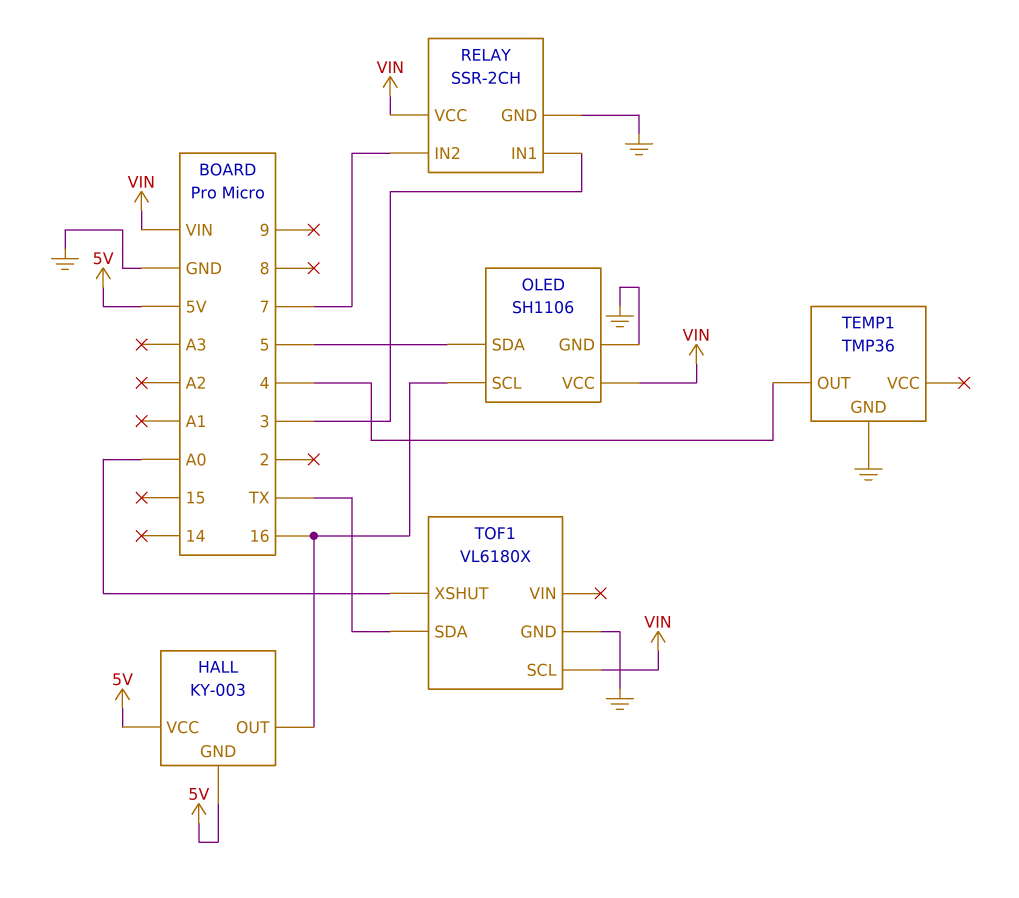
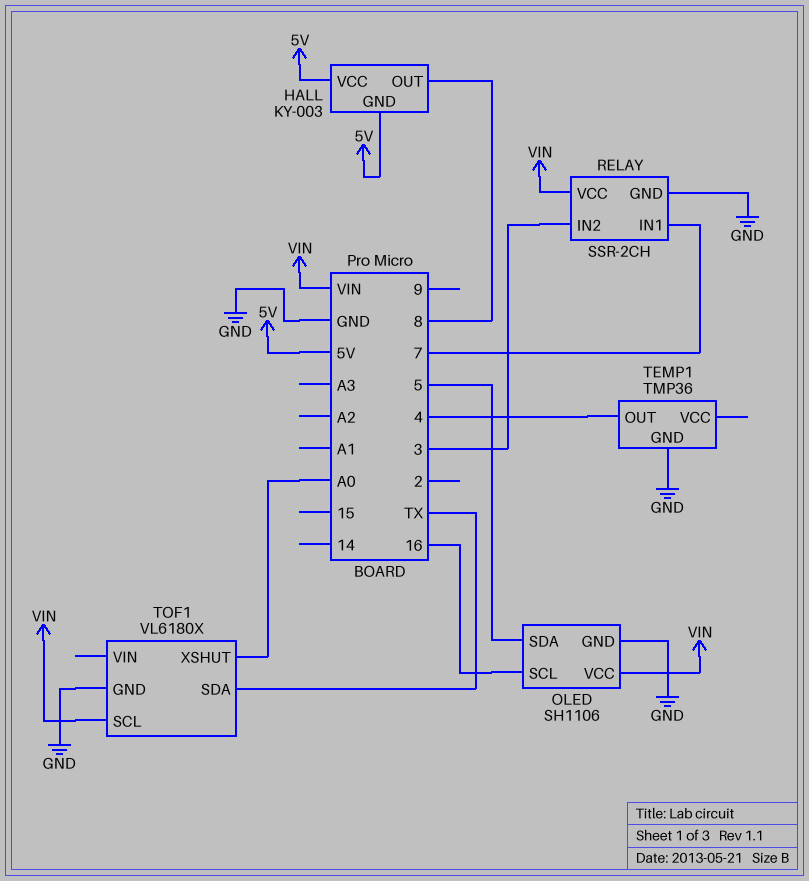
HALL pin OUT: 16 -> 8
RELAY pin IN1: 3 -> 7
RELAY pin IN2: 7 -> 3

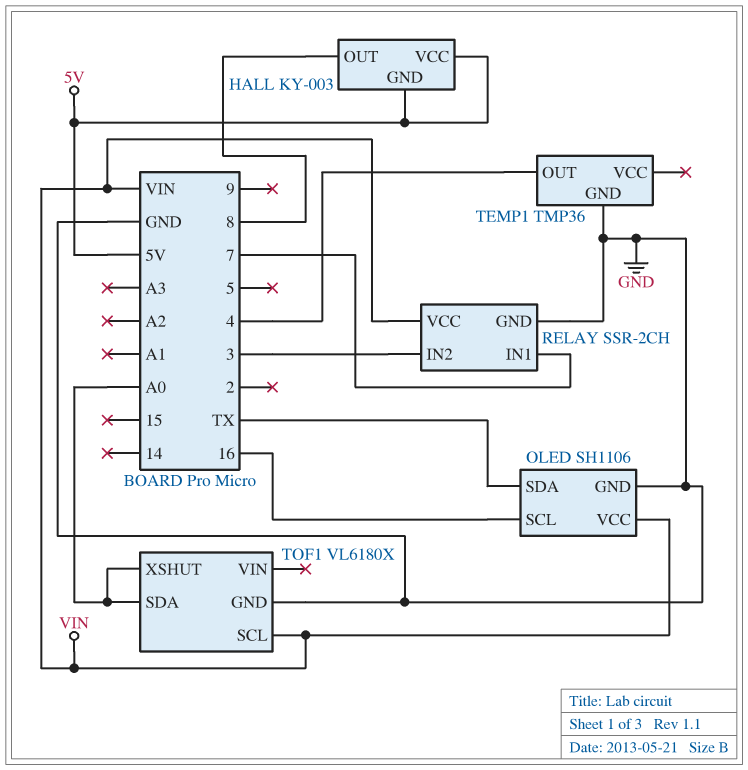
OLED pin SDA: 5 -> TX
TOF1 pin SDA: TX -> A0

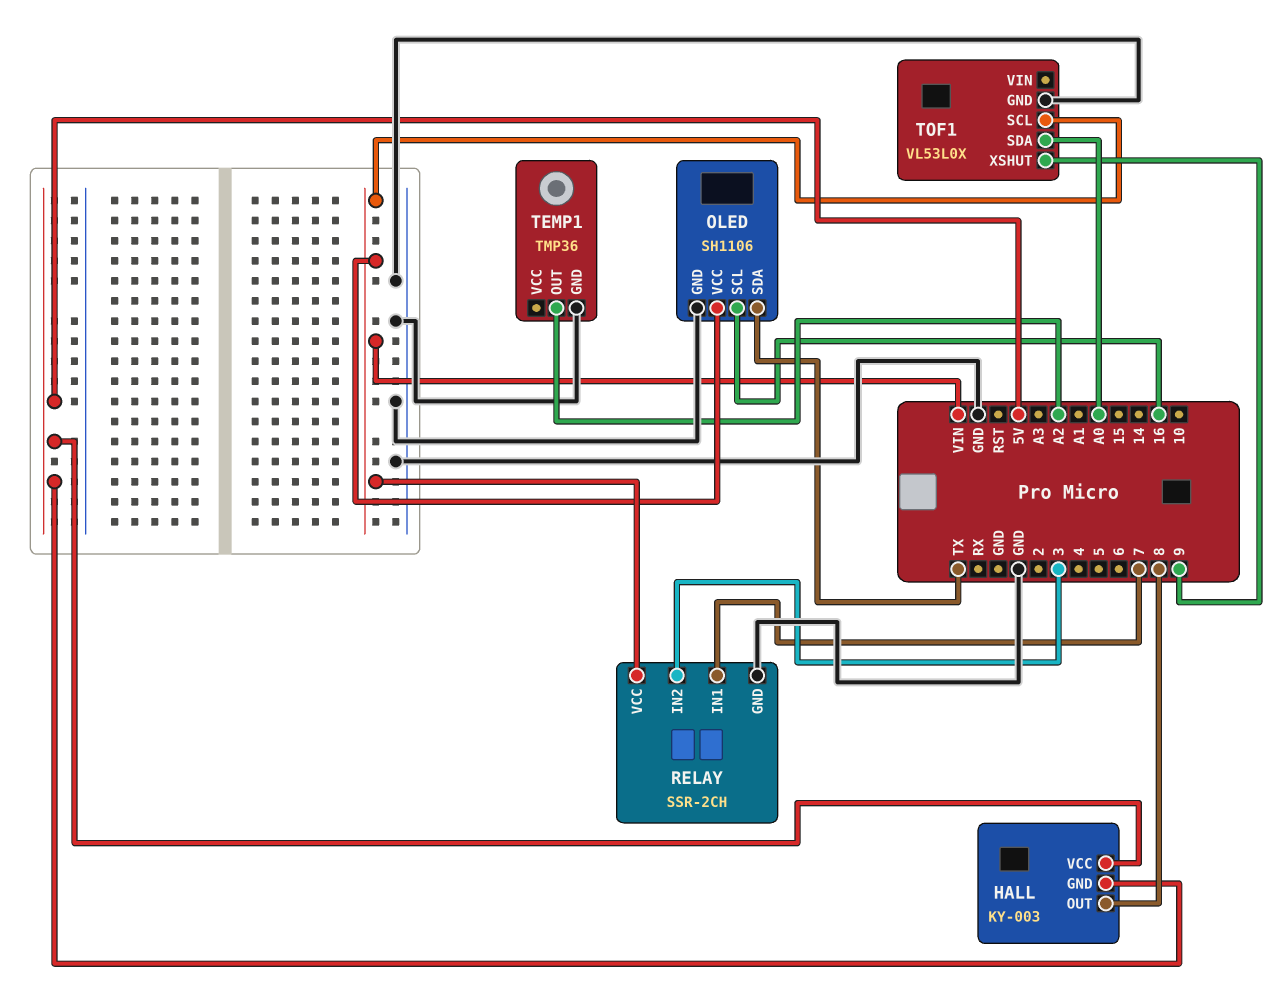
TEMP1 pin OUT: 4 -> A2
TOF1: VL6180X -> VL53L0X
TOF1 pin XSHUT: A0 -> 9

